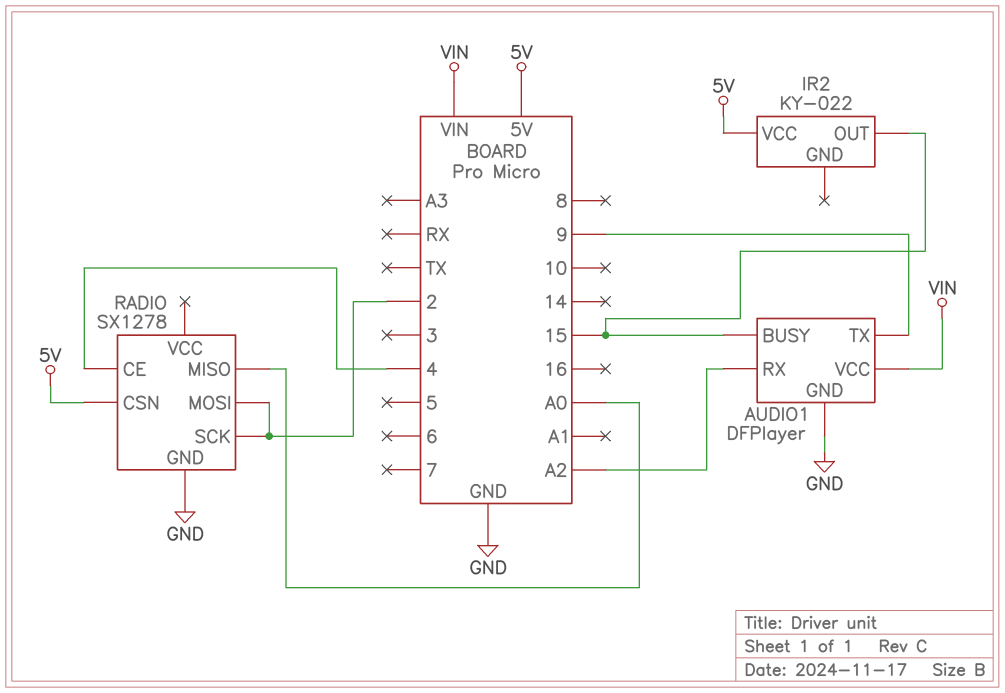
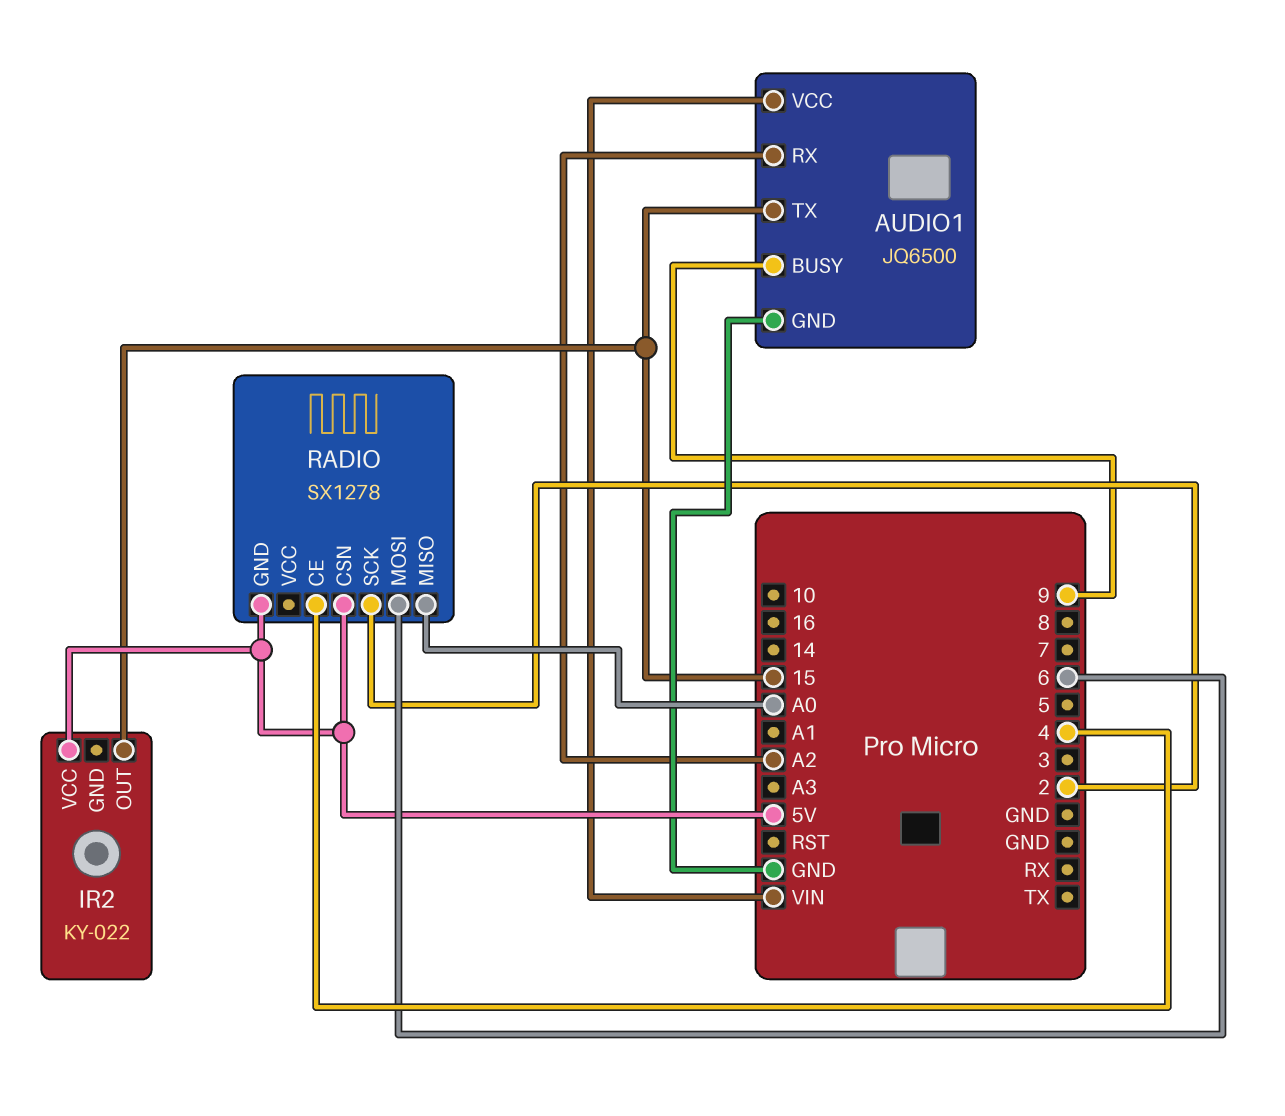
AUDIO1: DFPlayer -> JQ6500
AUDIO1 pin BUSY: 15 -> 9
AUDIO1 pin TX: 9 -> 15
RADIO pin GND: GND -> 5V
RADIO pin MOSI: 2 -> 6

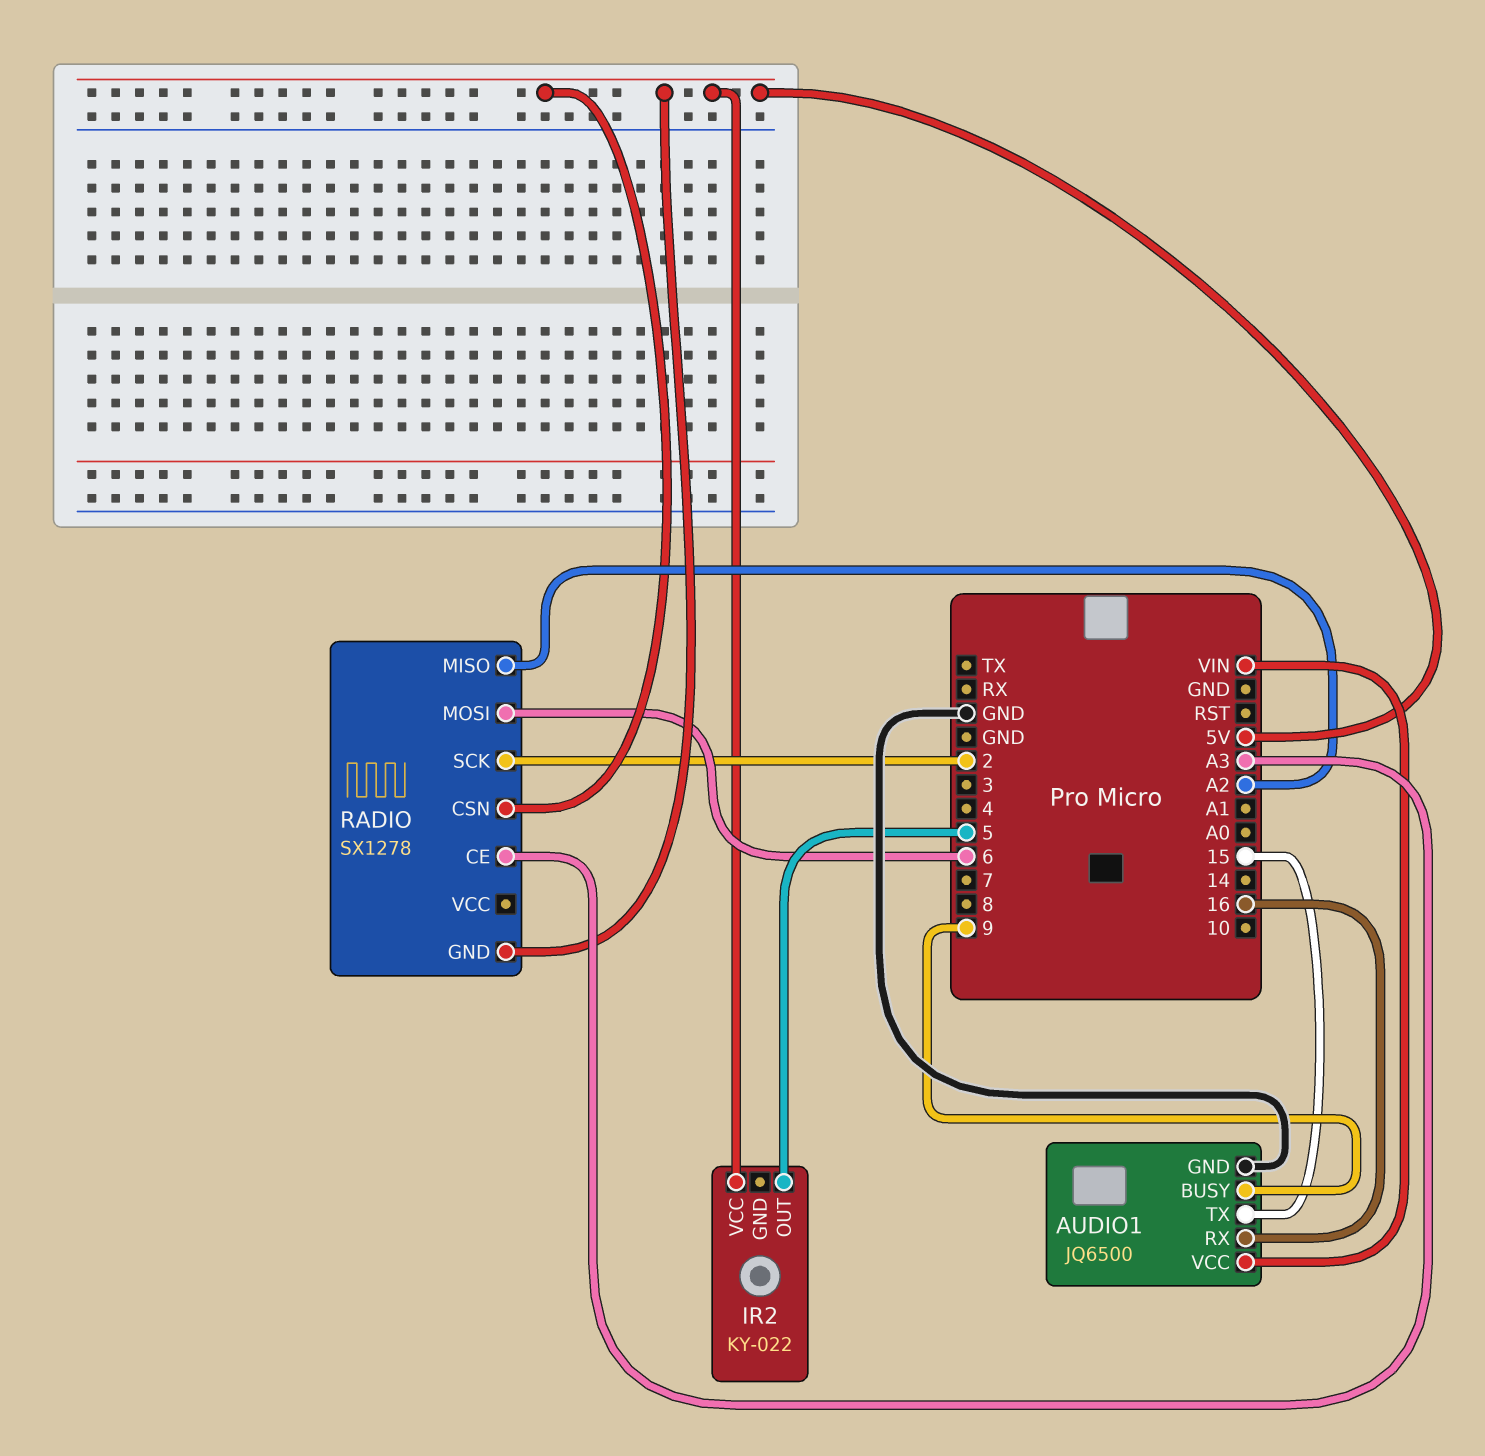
AUDIO1 pin RX: A2 -> 16
IR2 pin OUT: 15 -> 5
RADIO pin CE: 4 -> A3
RADIO pin MISO: A0 -> A2

